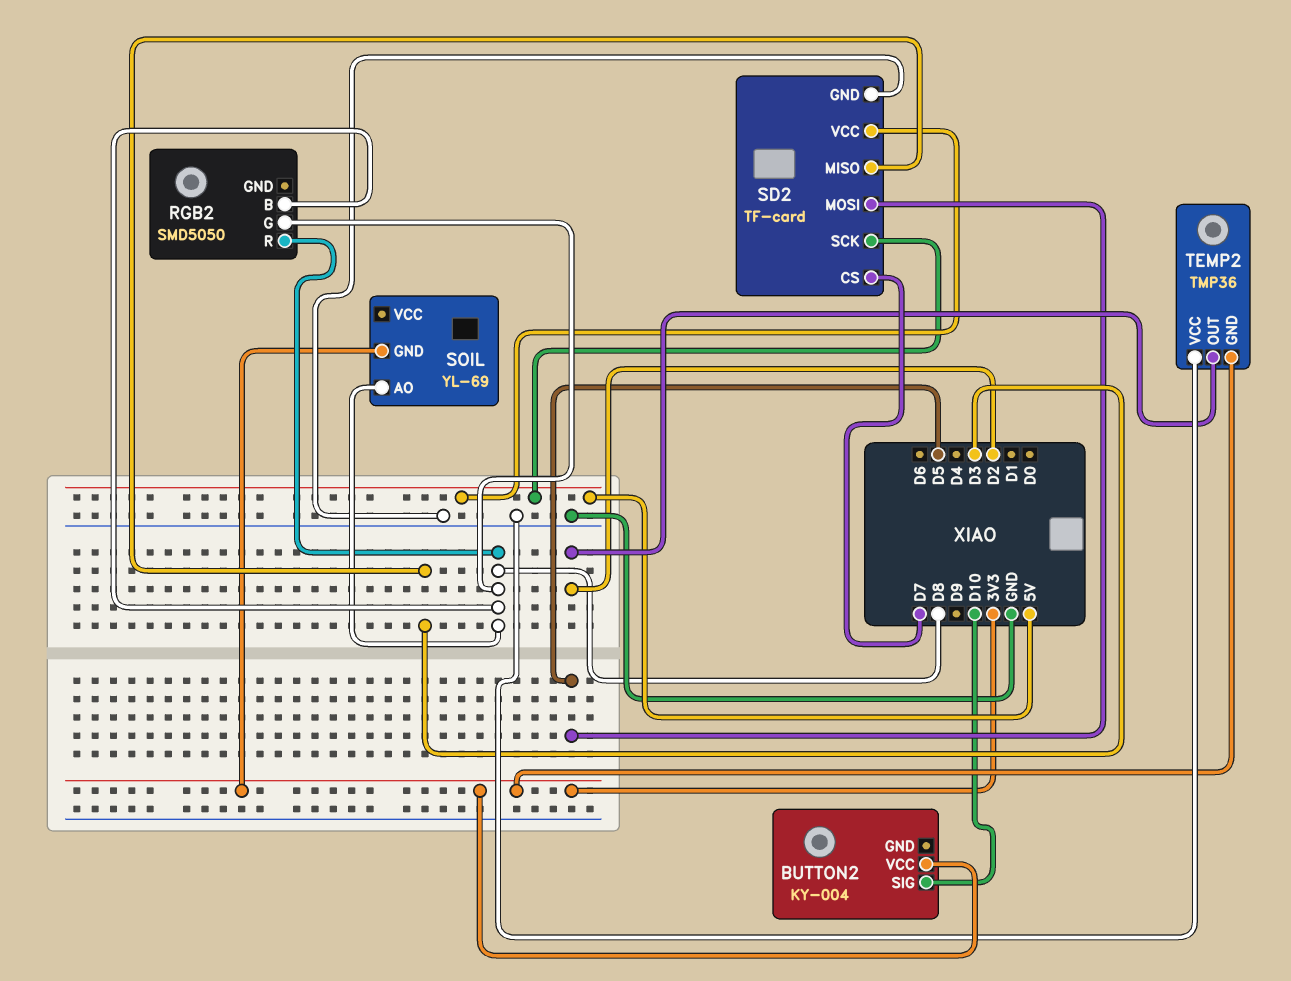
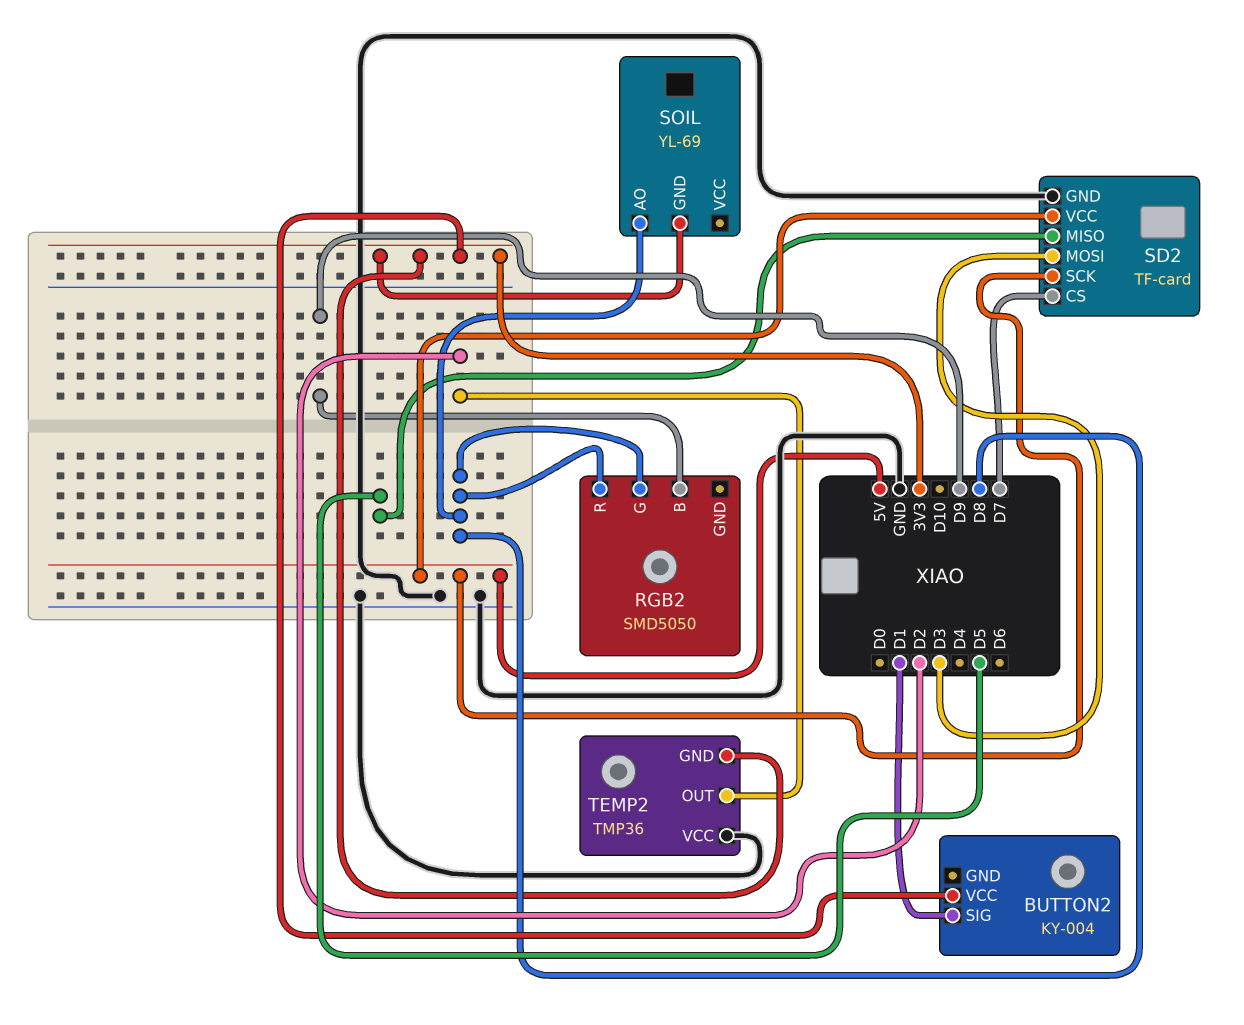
BUTTON2 pin SIG: D10 -> D1
RGB2 pin B: D8 -> D9
SD2 pin MISO: D3 -> D5
SD2 pin MOSI: D5 -> D3

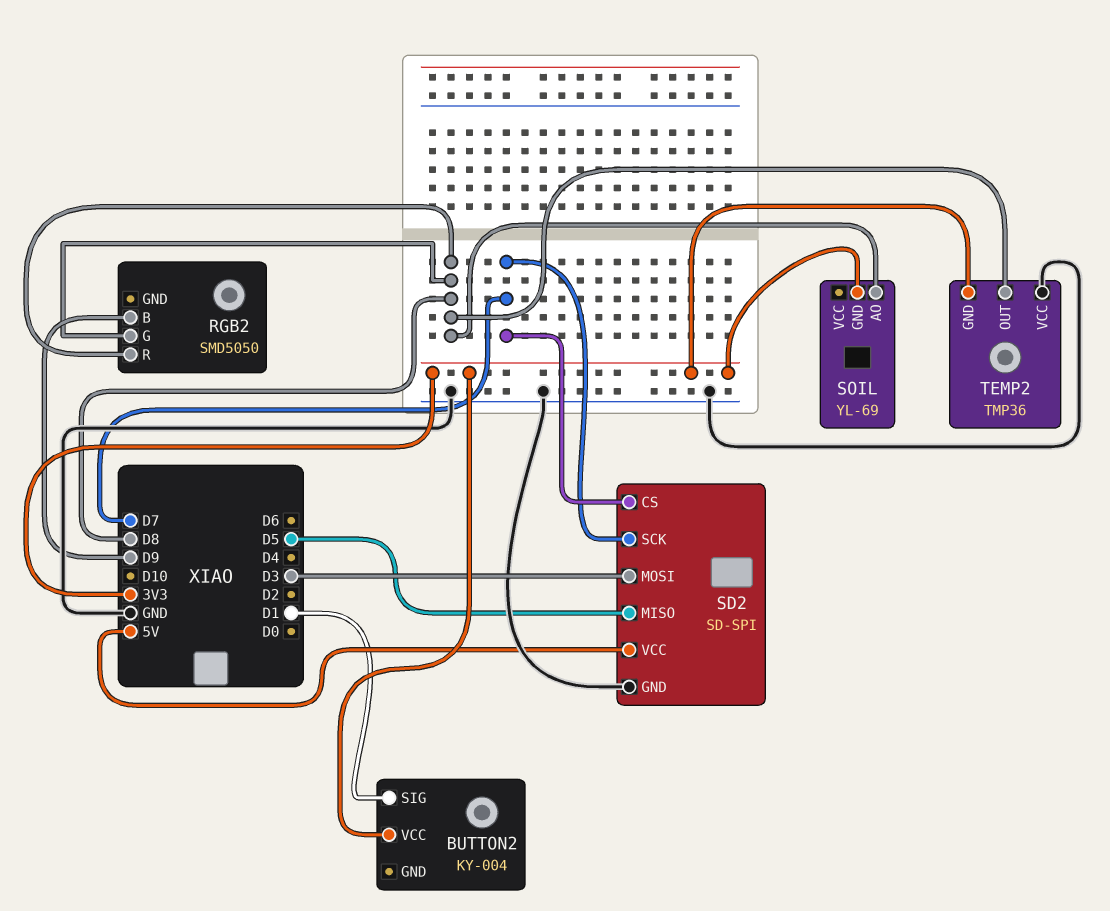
SD2: TF-card -> SD-SPI
SD2 pin SCK: 5V -> D7
TEMP2 pin OUT: D2 -> D8

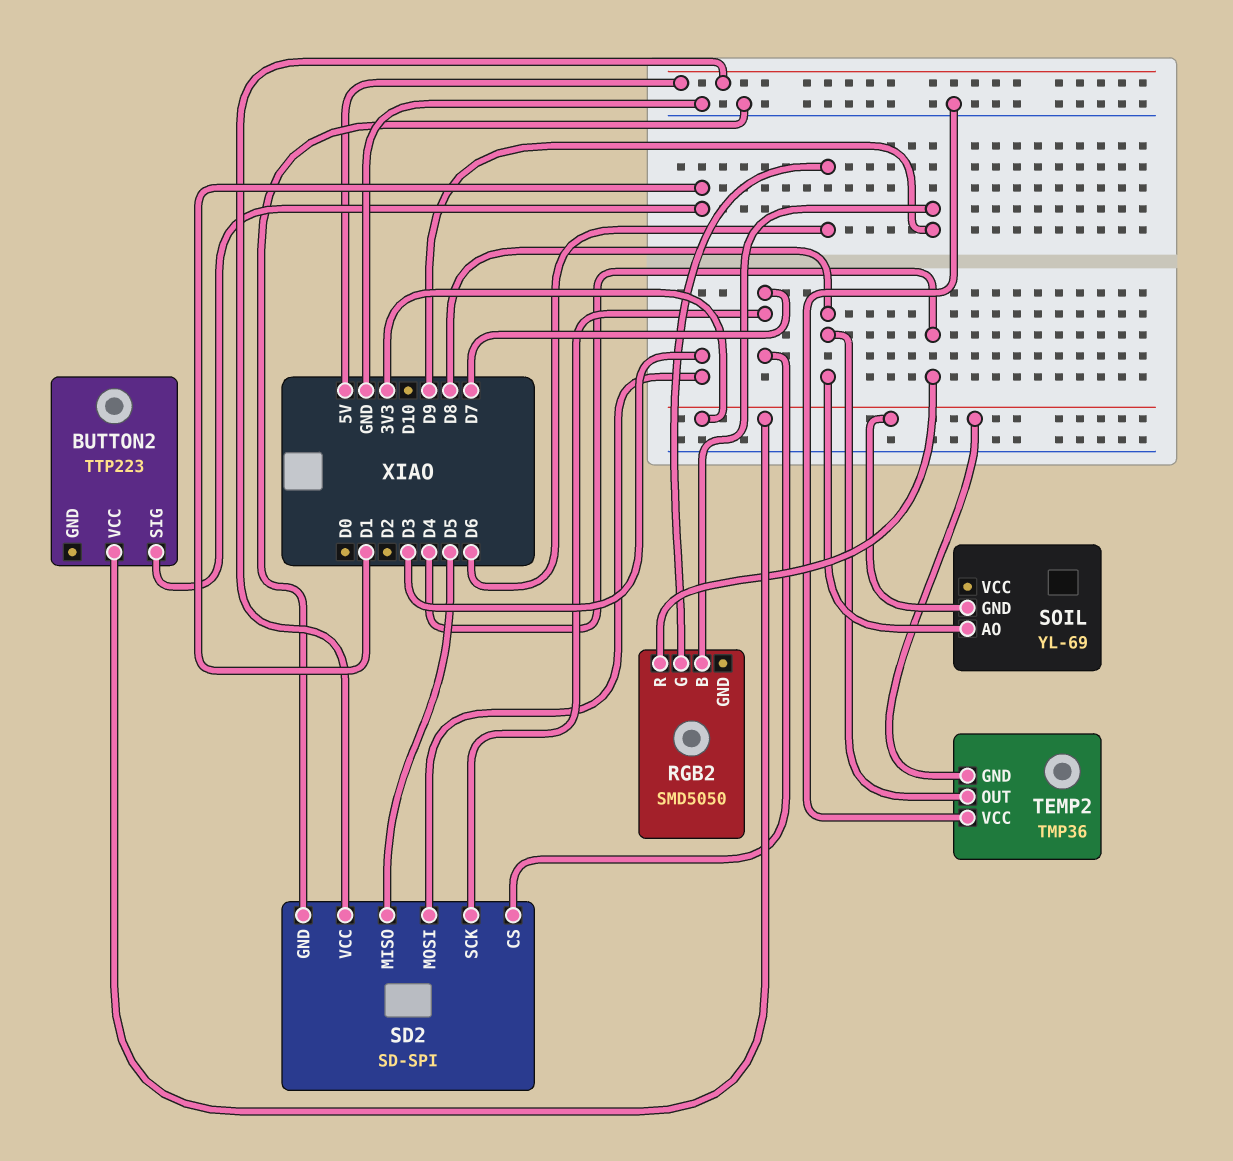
BUTTON2: KY-004 -> TTP223
RGB2 pin G: D8 -> D6
RGB2 pin R: D8 -> D4

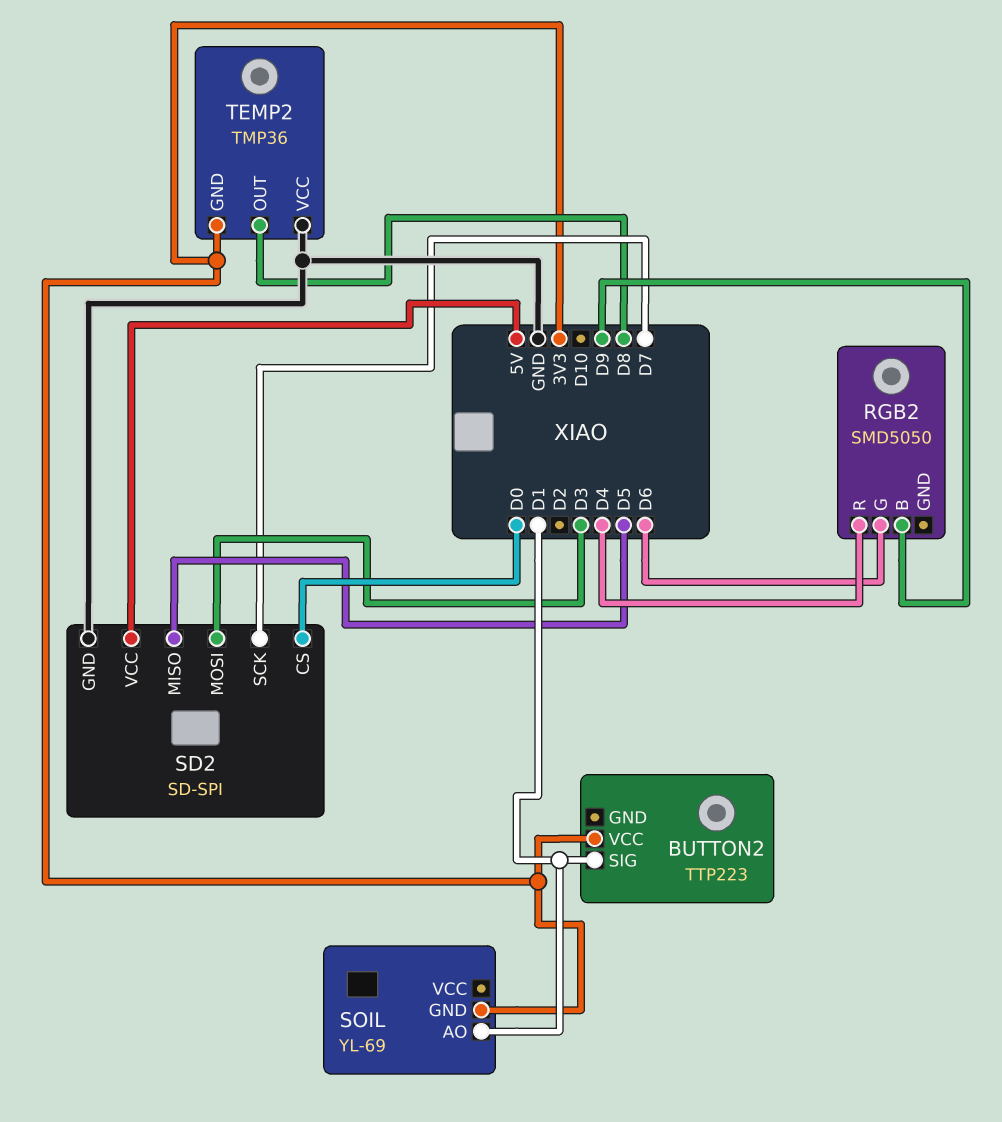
SD2 pin CS: D7 -> D0
SOIL pin AO: D8 -> D1

